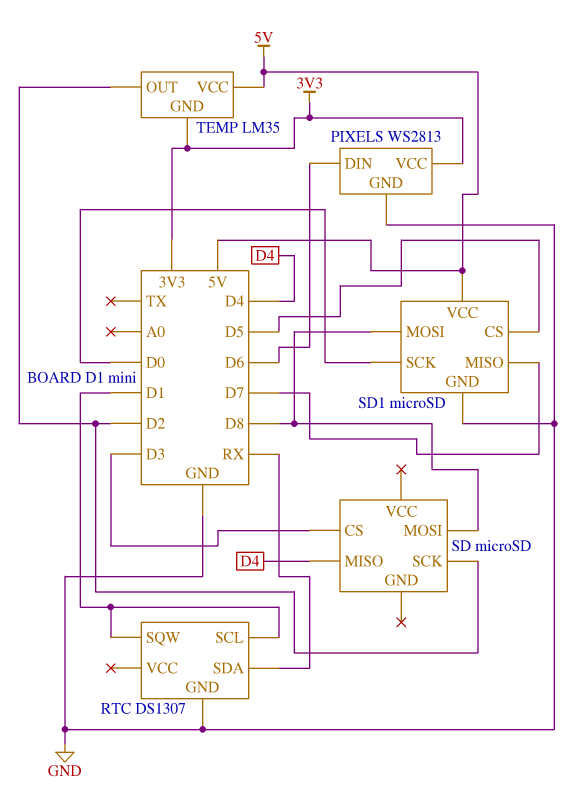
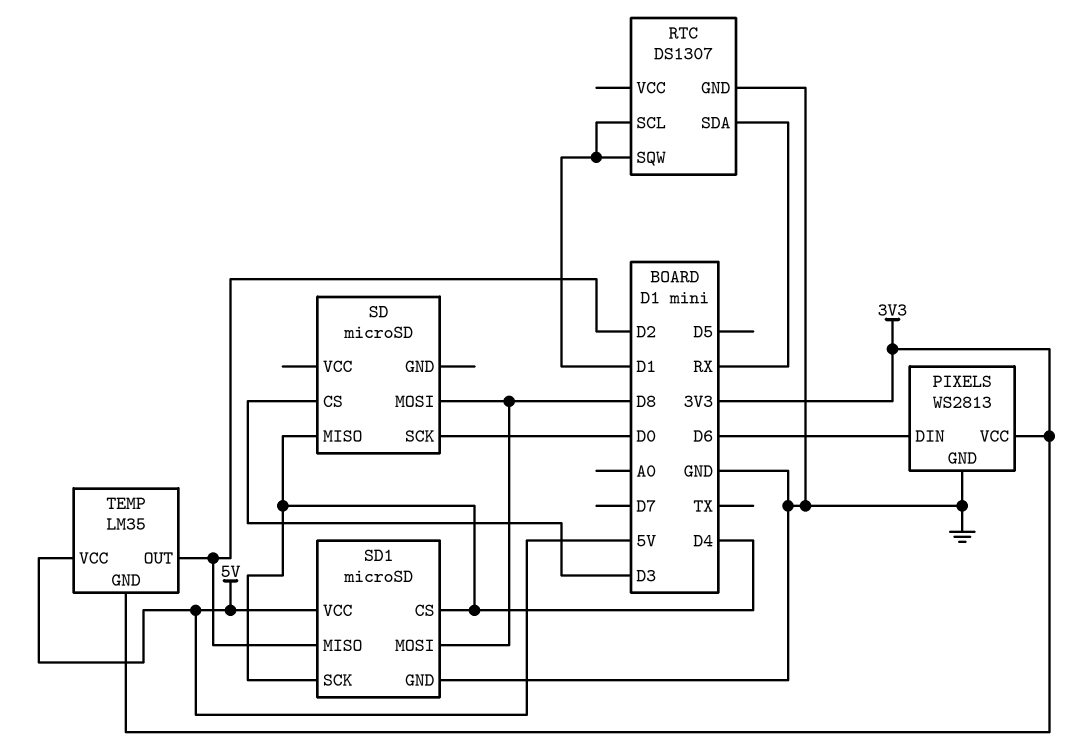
SD pin SCK: D2 -> D0
SD1 pin CS: D5 -> D4
SD1 pin MISO: D7 -> D2
SD1 pin SCK: D0 -> D4

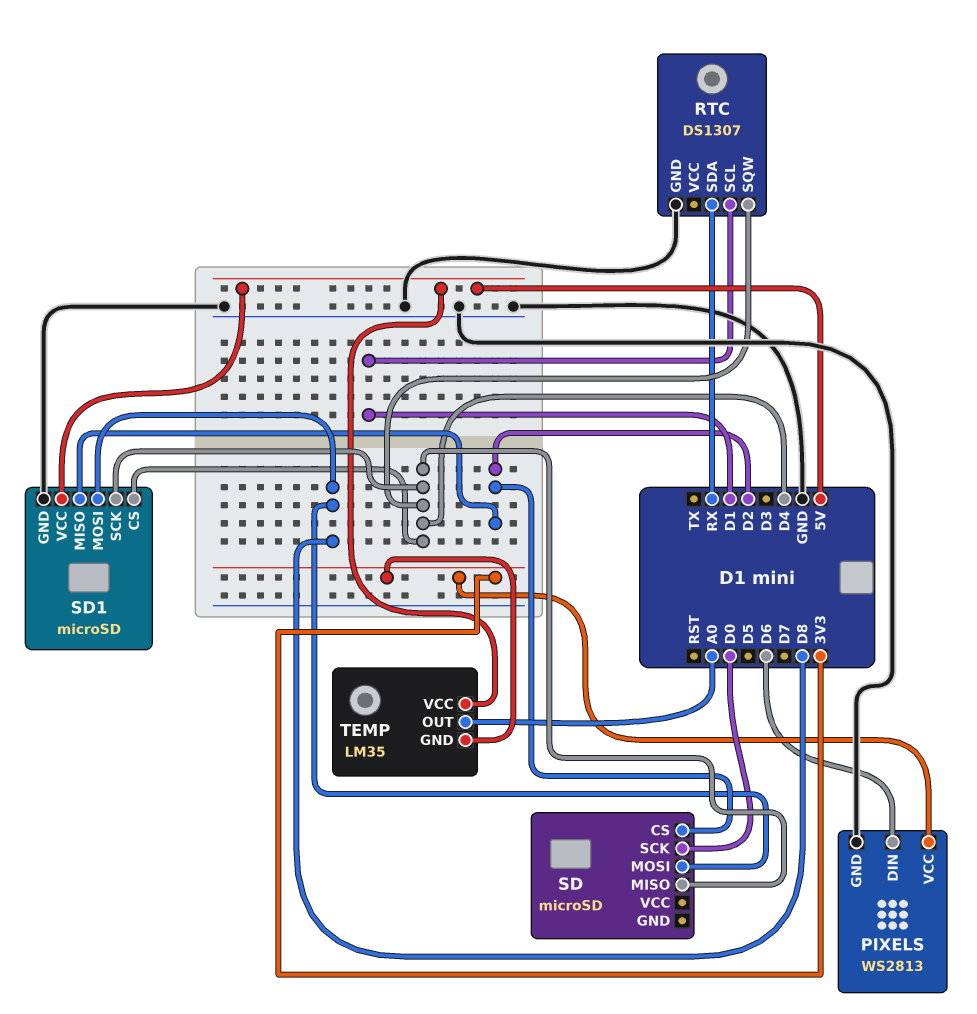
RTC pin SQW: D1 -> D4
SD pin CS: D3 -> D2
TEMP pin OUT: D2 -> A0

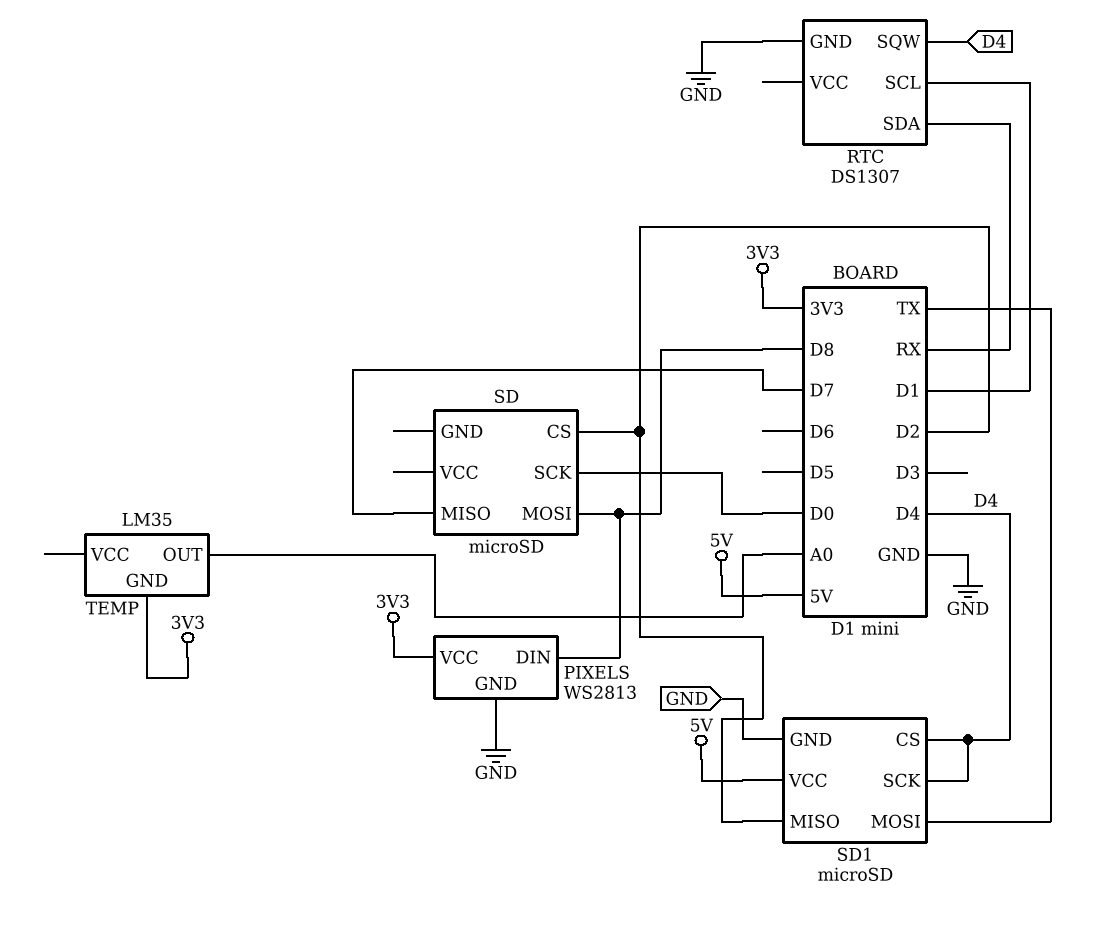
PIXELS pin DIN: D6 -> D8
SD pin MISO: D4 -> D7
SD1 pin MOSI: D8 -> TX
TEMP pin VCC: 5V -> none

